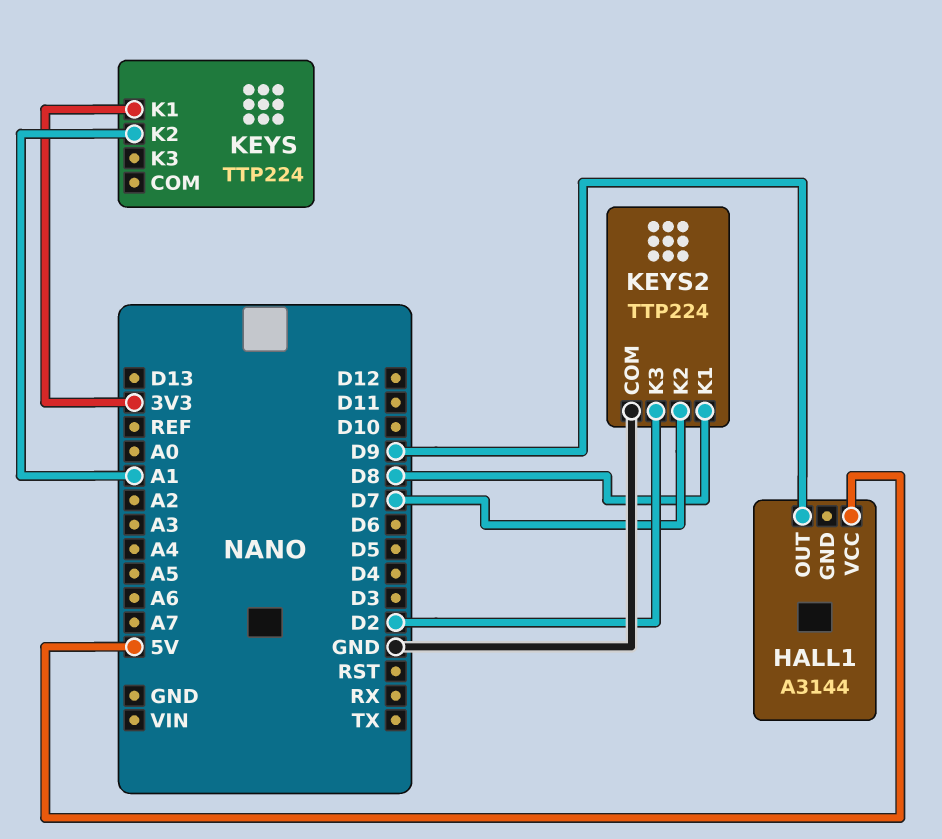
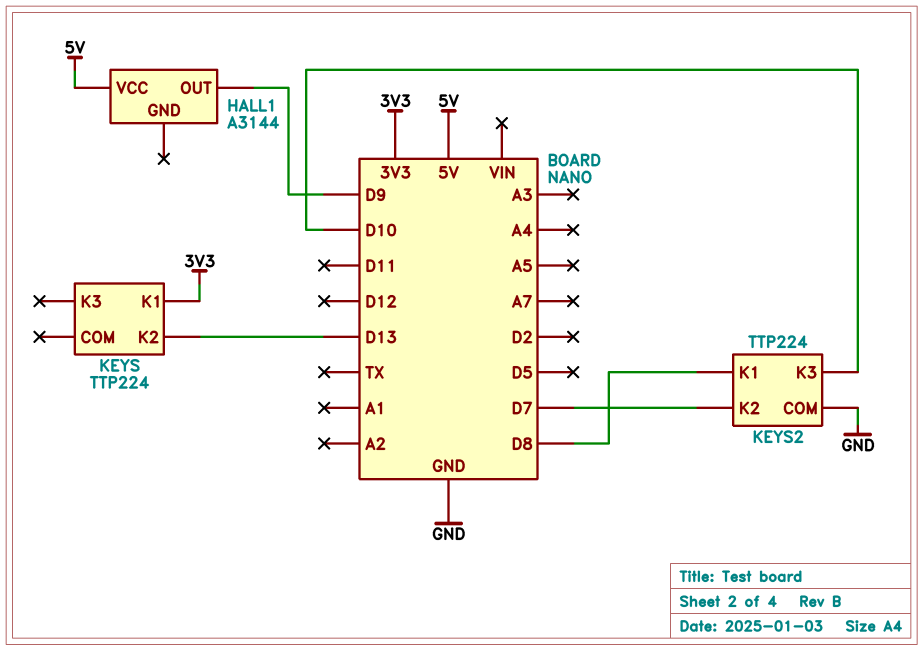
KEYS pin K2: A1 -> D13
KEYS2 pin K3: D2 -> D10

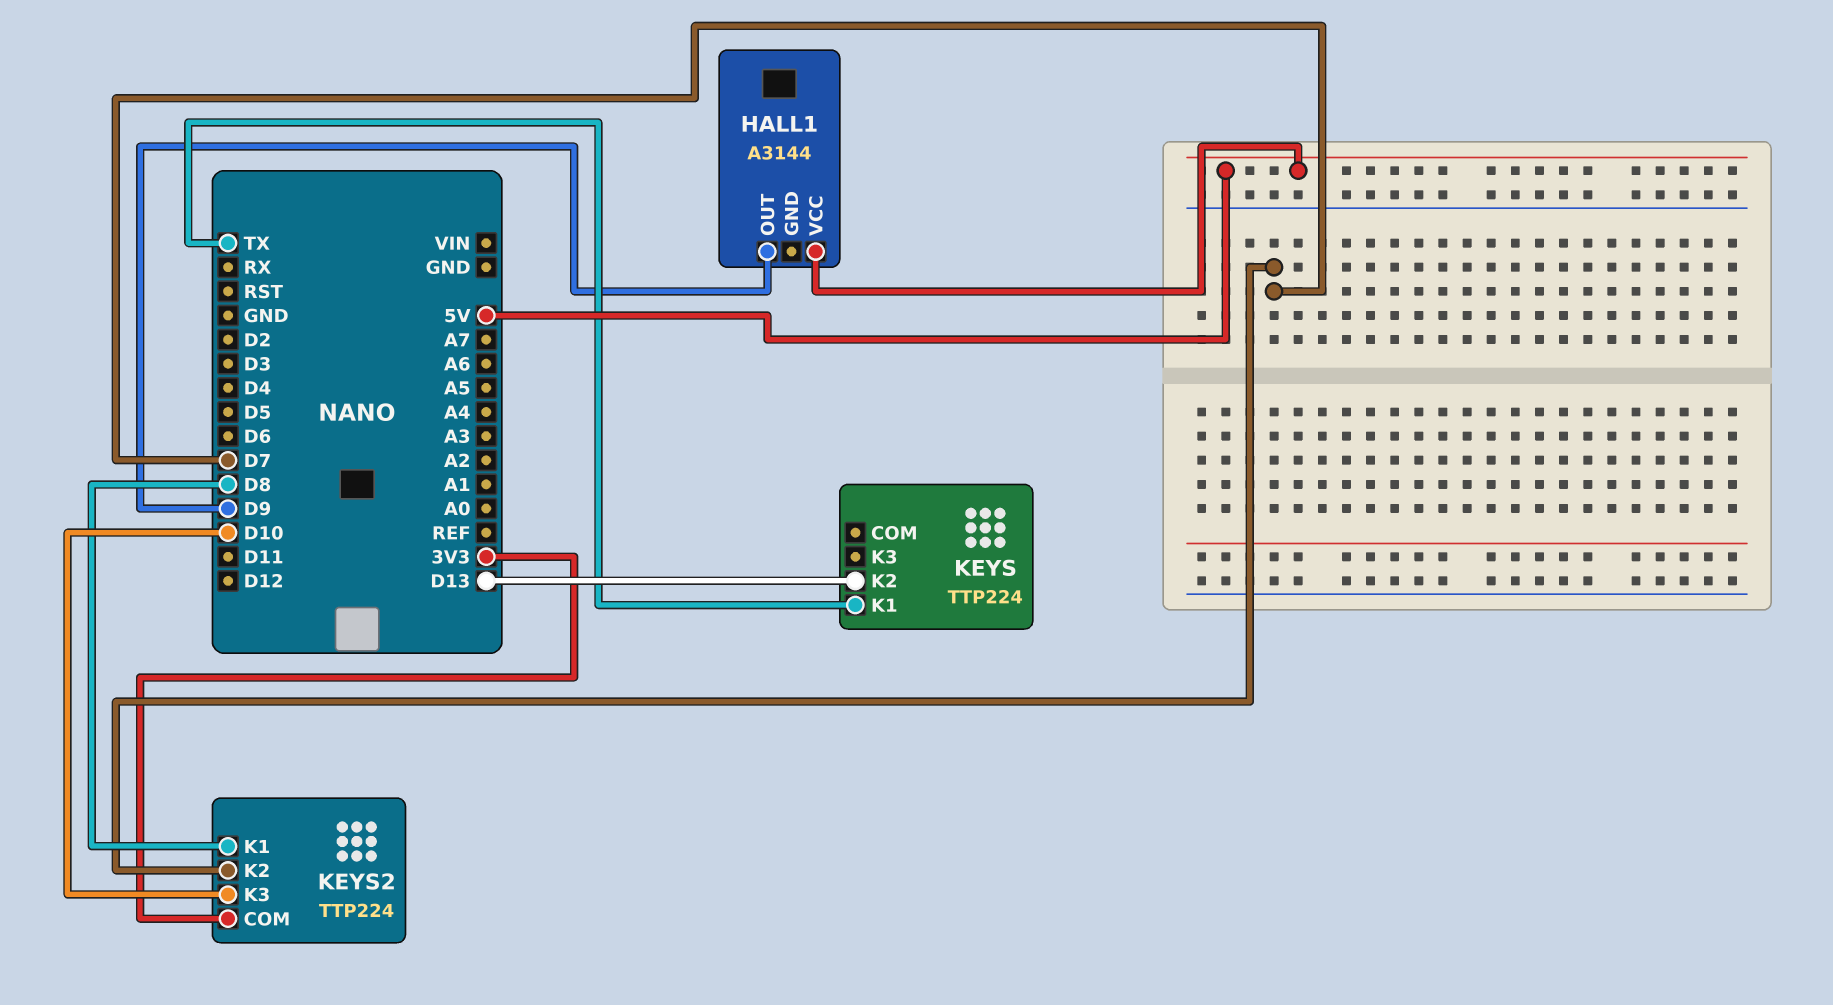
KEYS pin K1: 3V3 -> TX
KEYS2 pin COM: GND -> 3V3

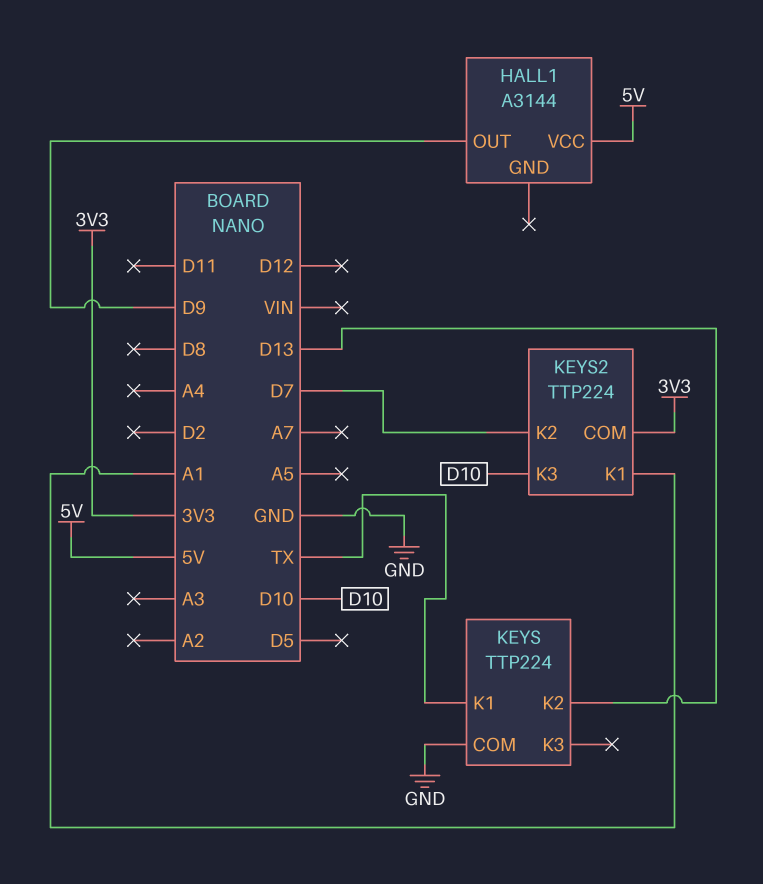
KEYS pin COM: none -> GND
KEYS2 pin K1: D8 -> A1

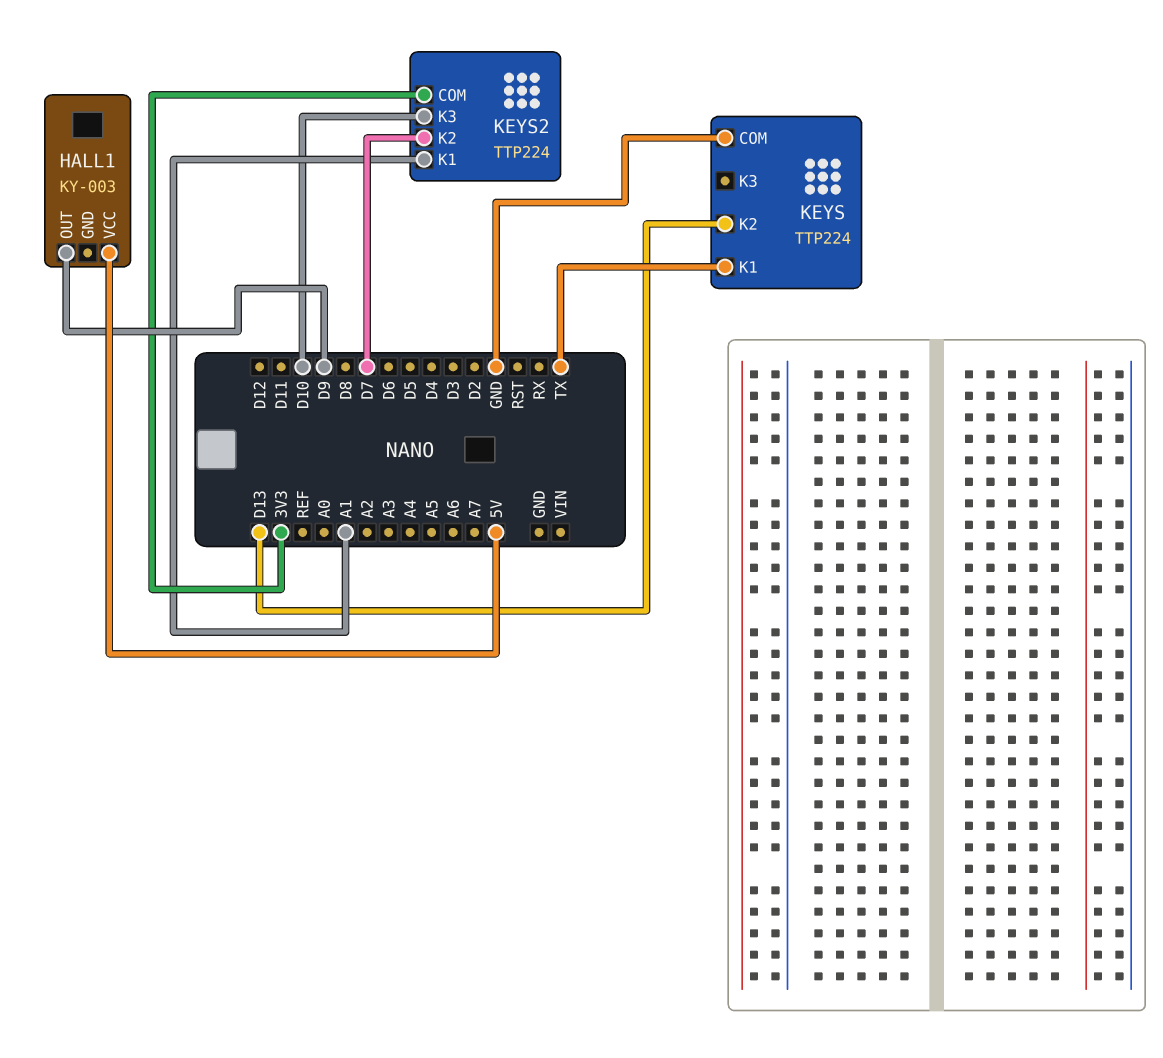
HALL1: A3144 -> KY-003

